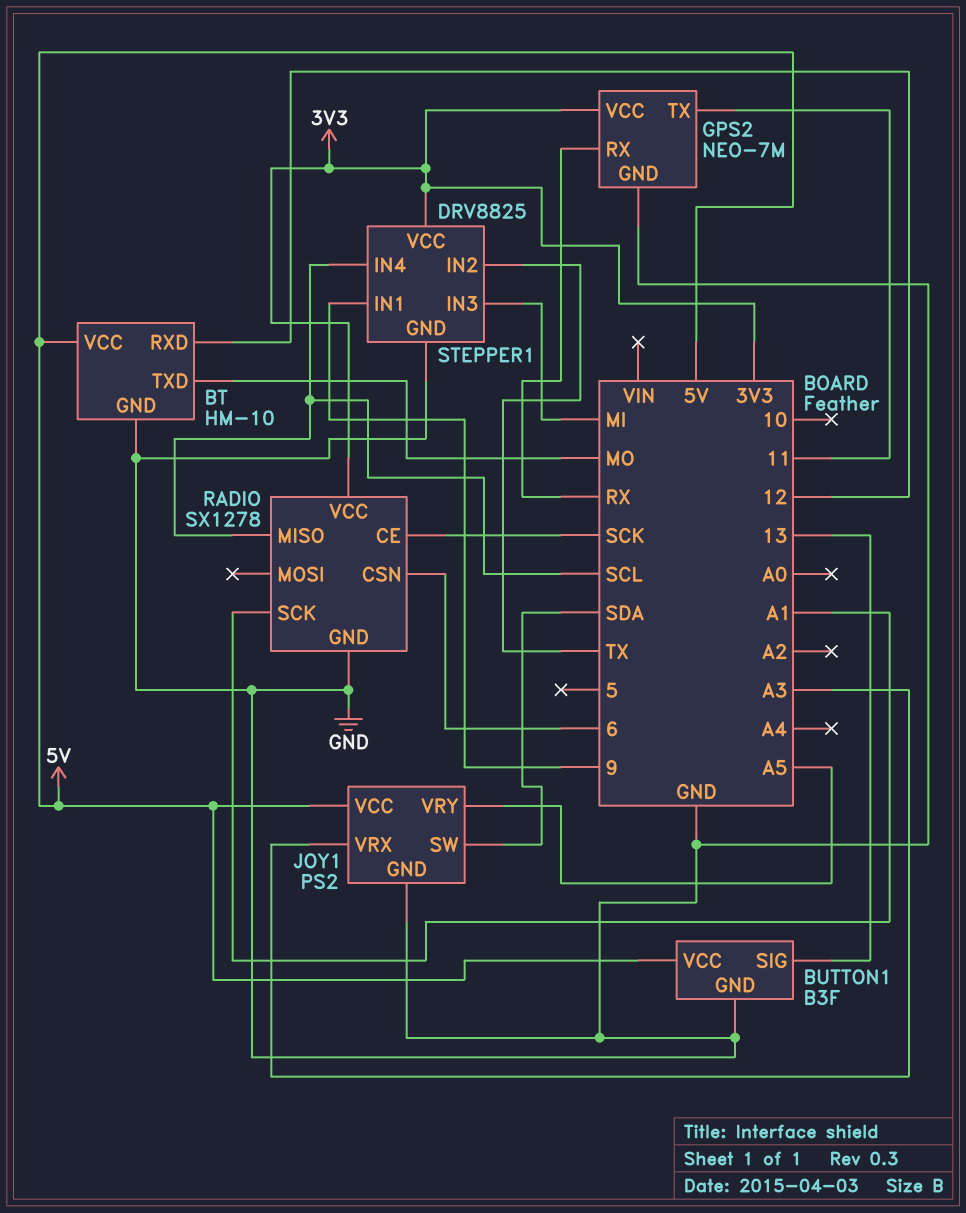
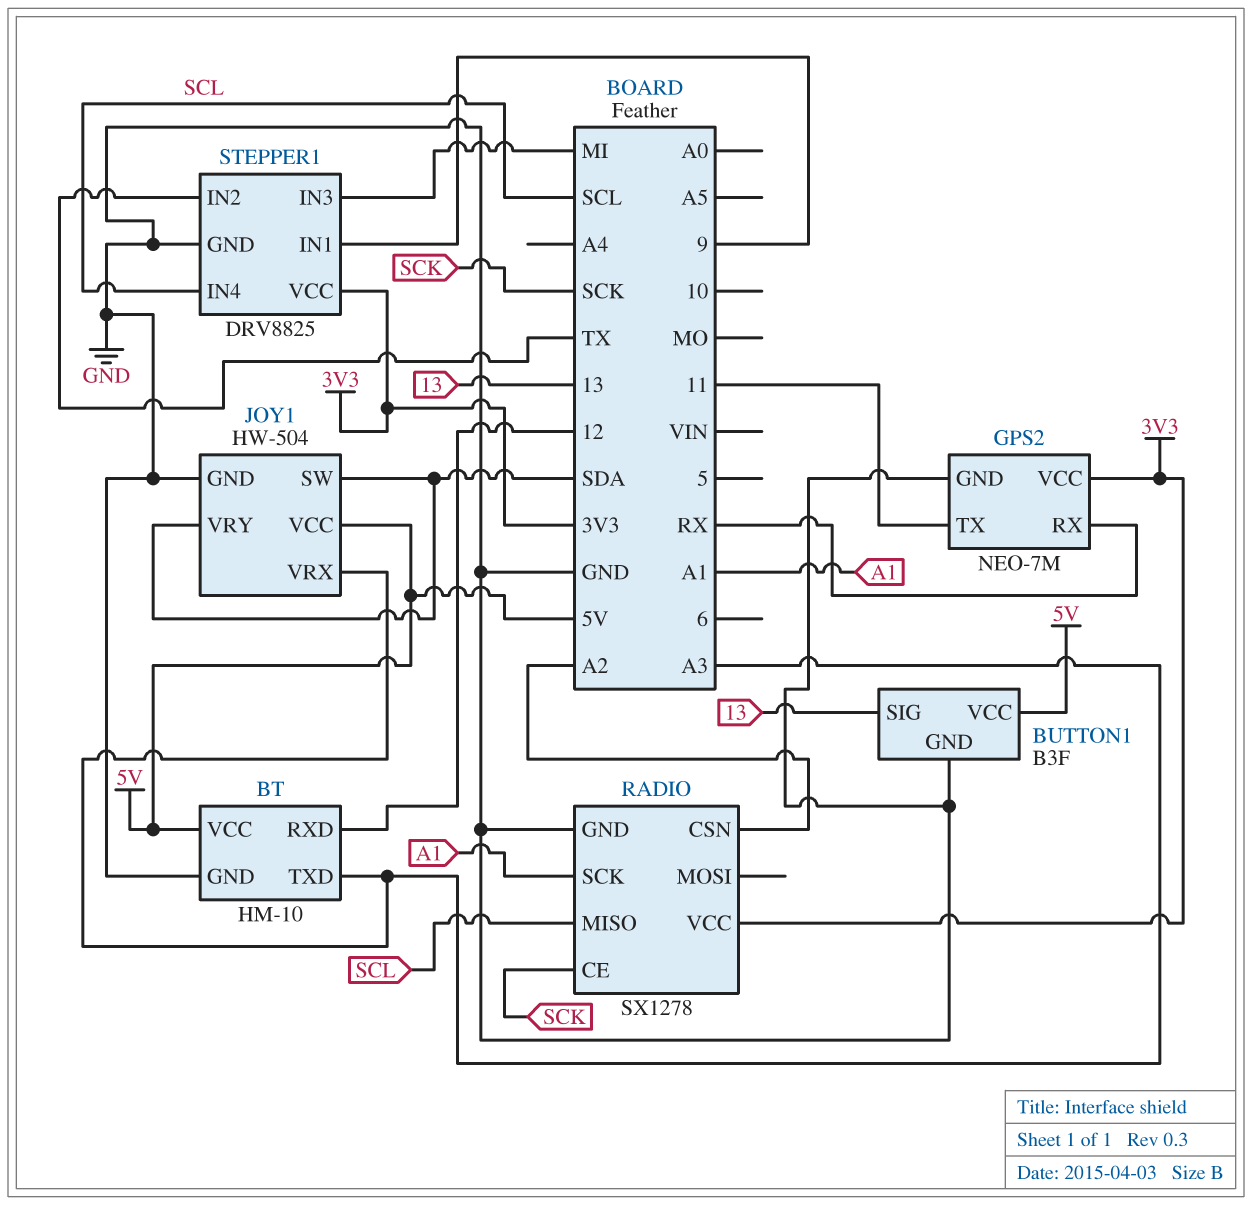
BT pin TXD: MO -> A3
JOY1: PS2 -> HW-504
JOY1 pin VRY: A5 -> SDA
RADIO pin CSN: 6 -> A2

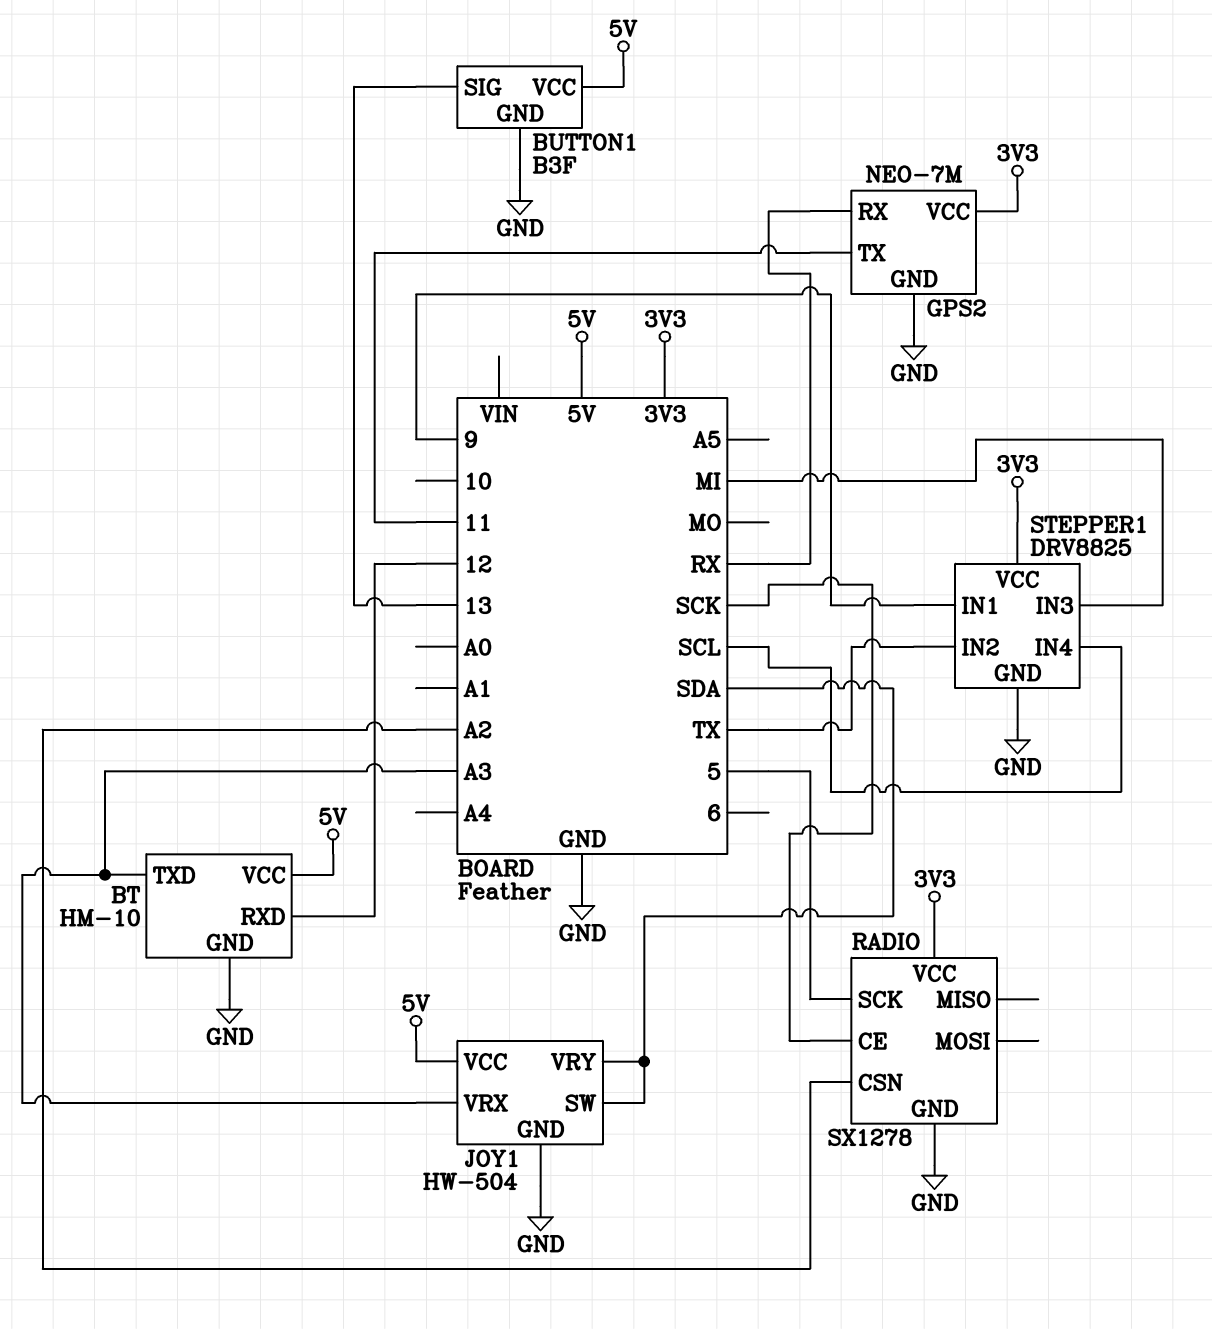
RADIO pin MISO: SCL -> none
RADIO pin SCK: A1 -> 5

